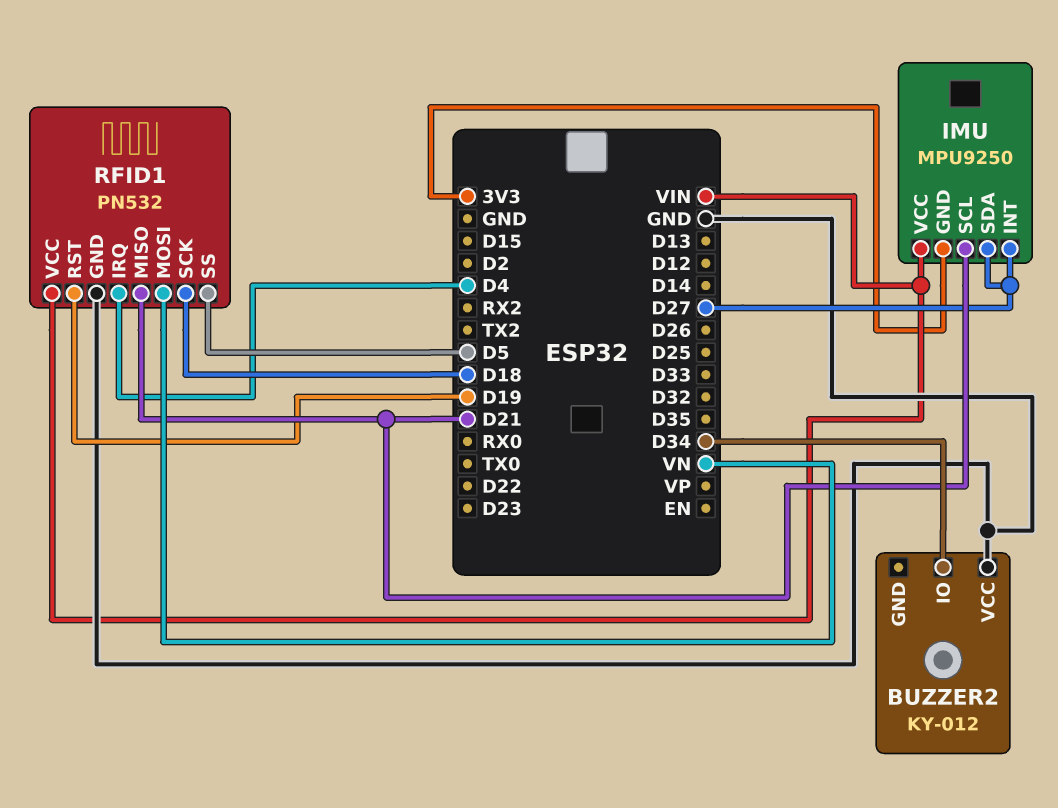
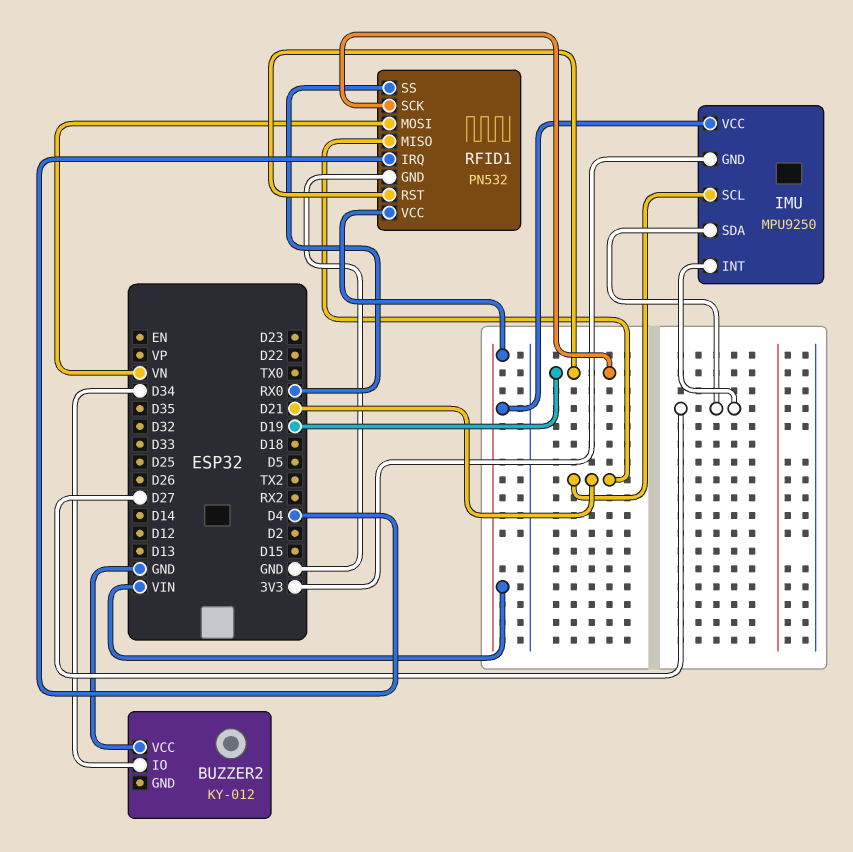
RFID1 pin SCK: D18 -> D19
RFID1 pin SS: D5 -> RX0

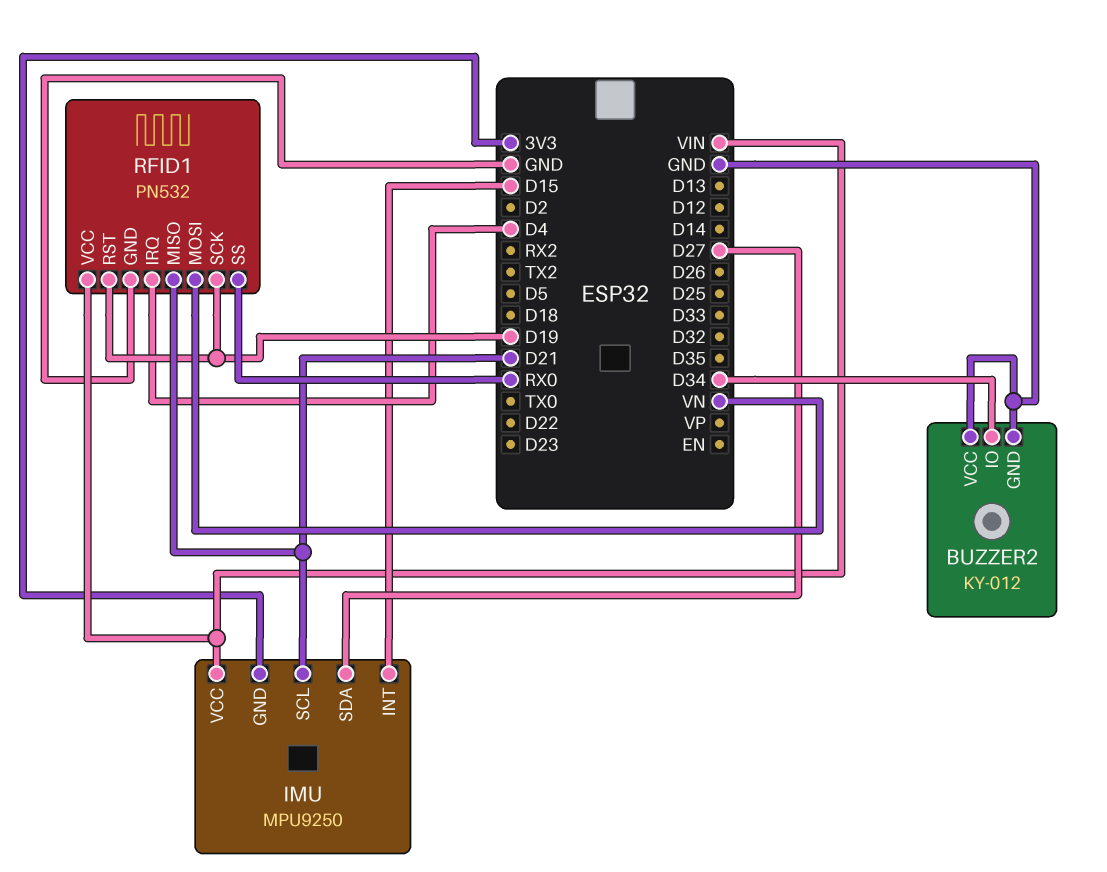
BUZZER2 pin GND: none -> GND
IMU pin INT: D27 -> D15

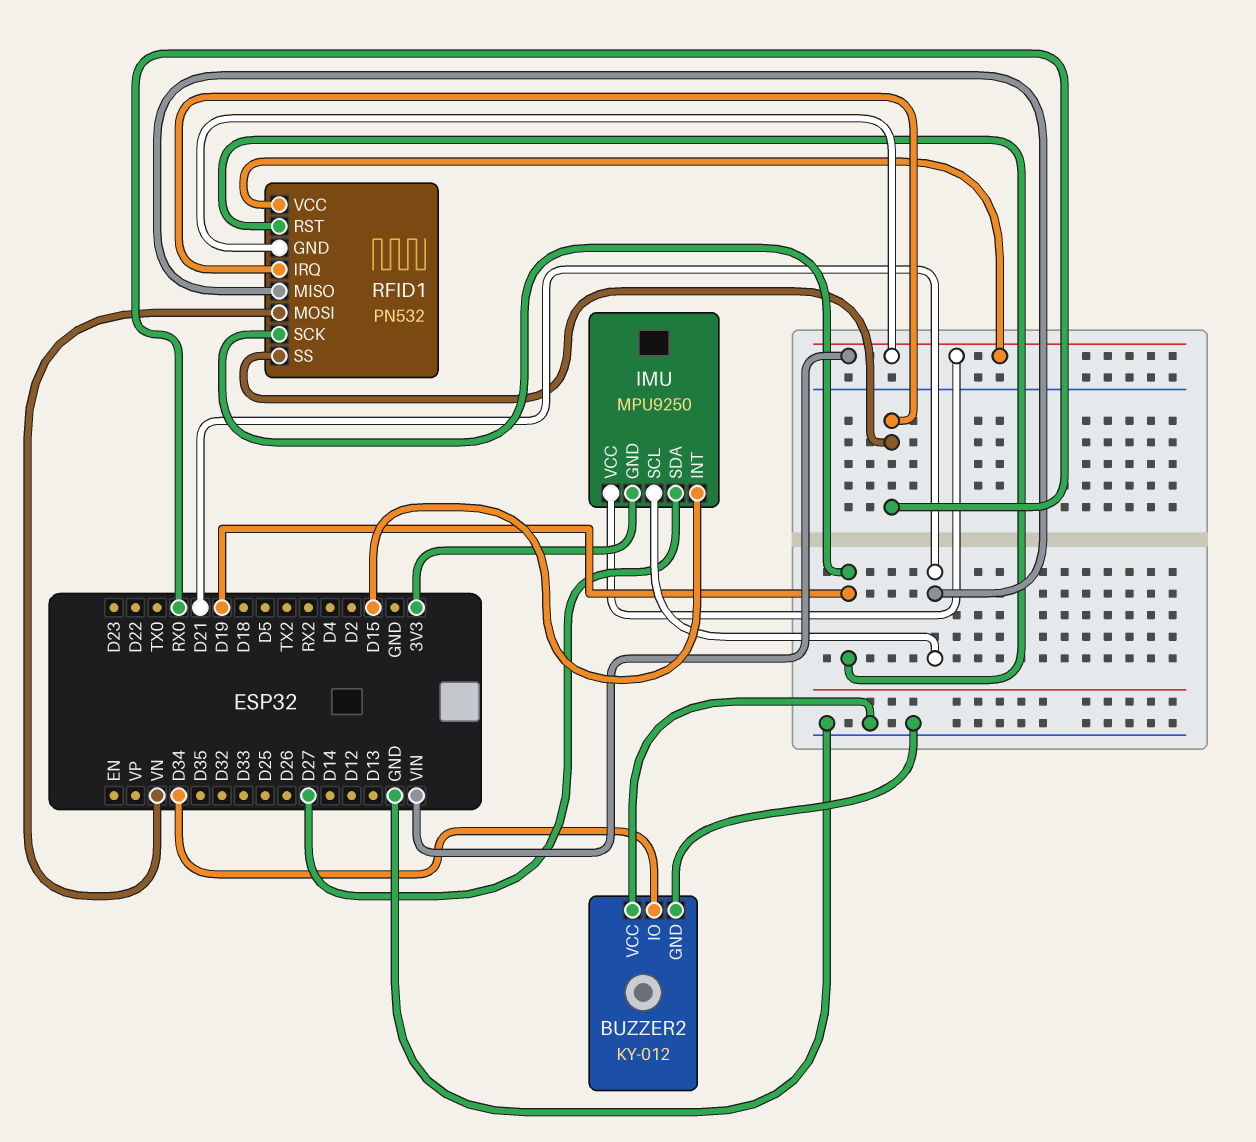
RFID1 pin GND: GND -> VIN
RFID1 pin IRQ: D4 -> RX0

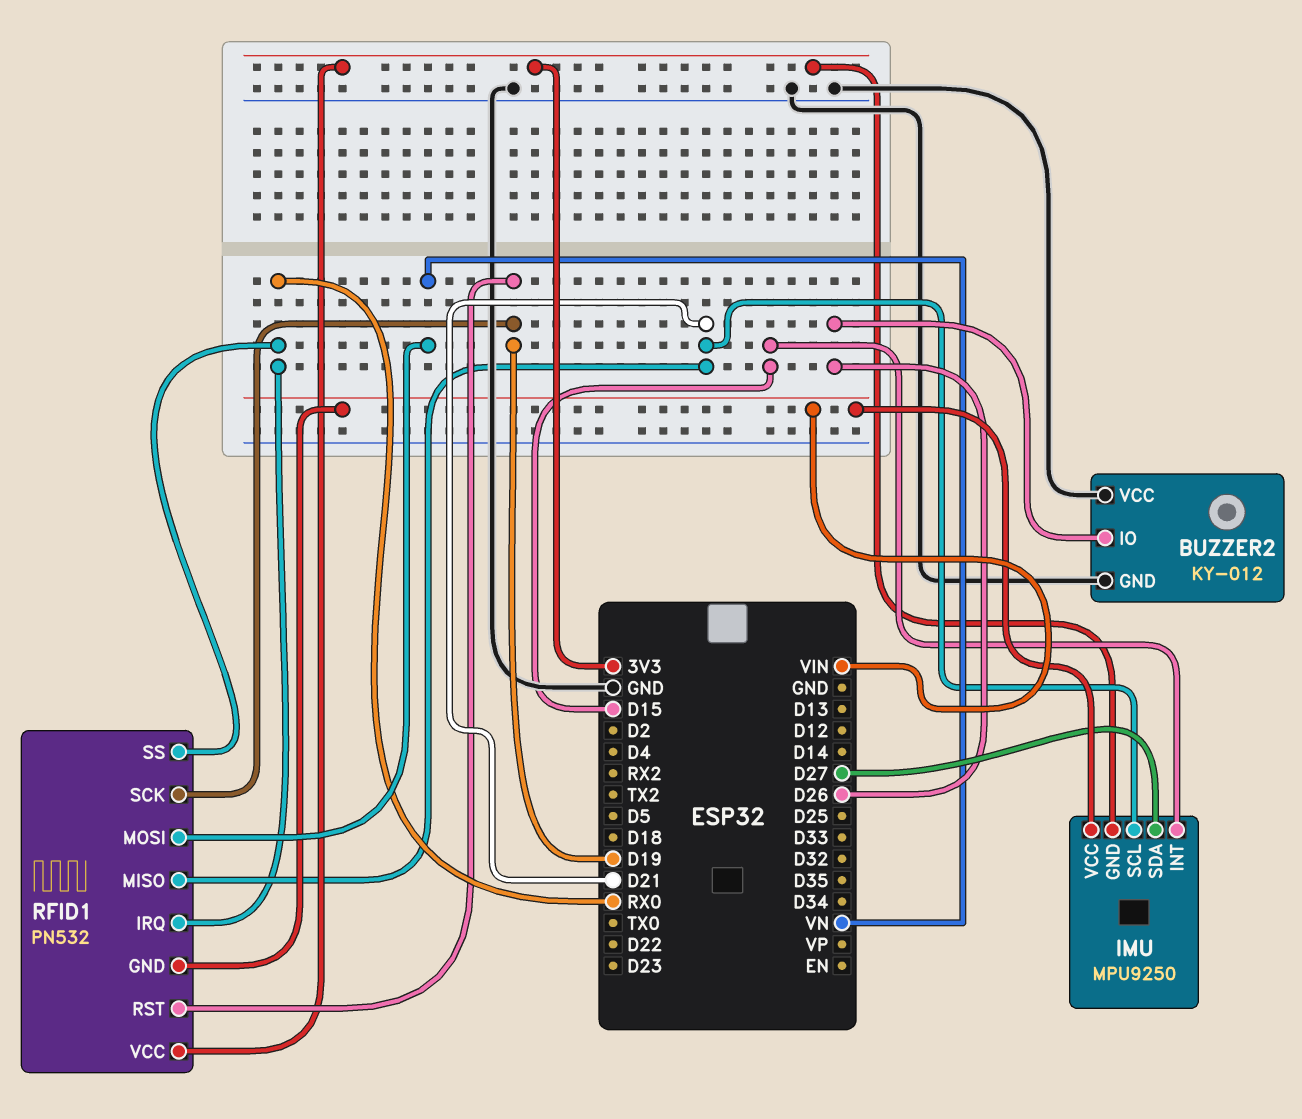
BUZZER2 pin IO: D34 -> D26
RFID1 pin VCC: VIN -> 3V3

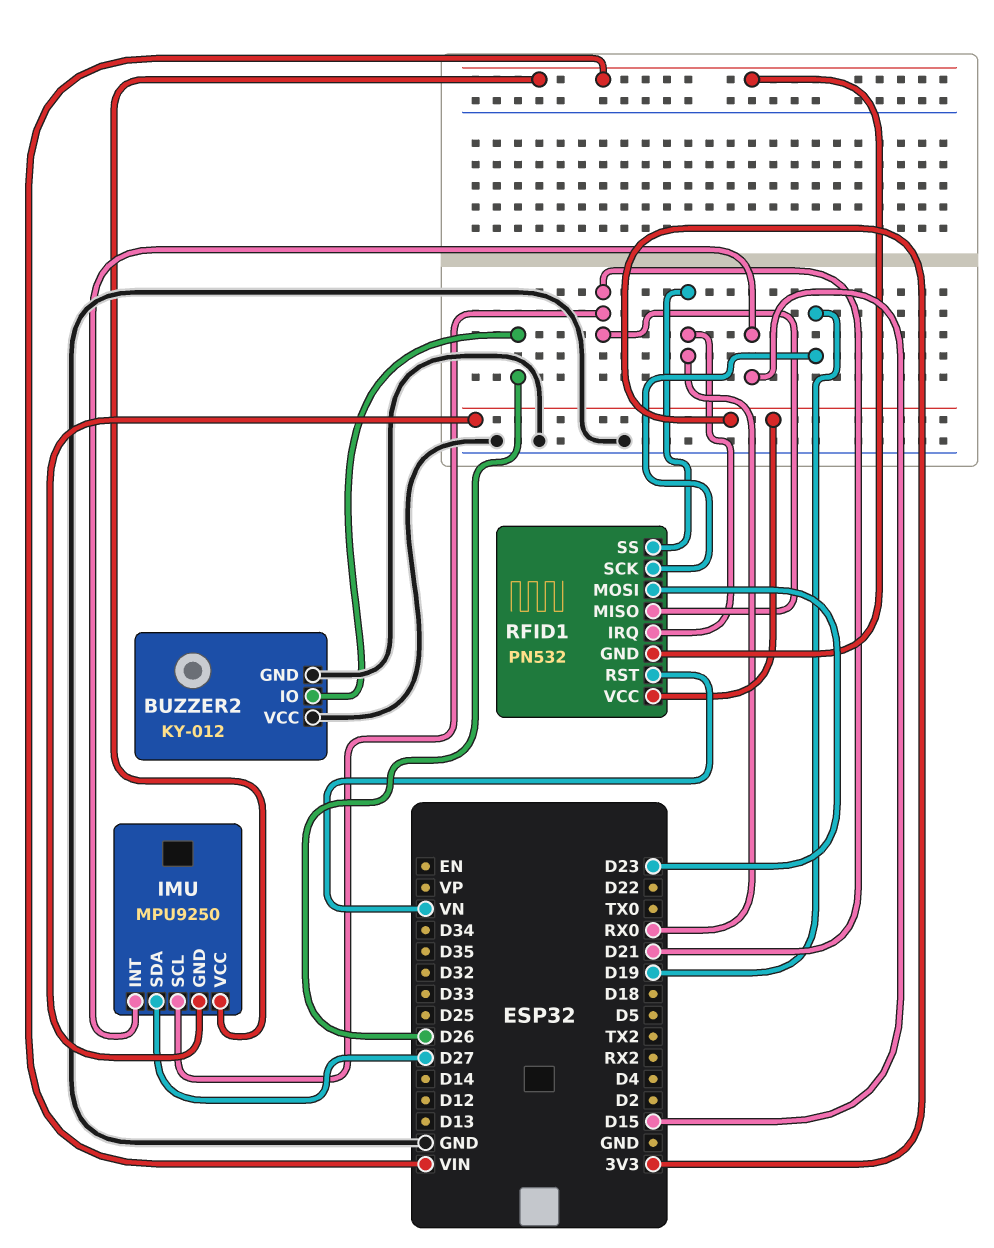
RFID1 pin MOSI: VN -> D23
RFID1 pin RST: D19 -> VN

